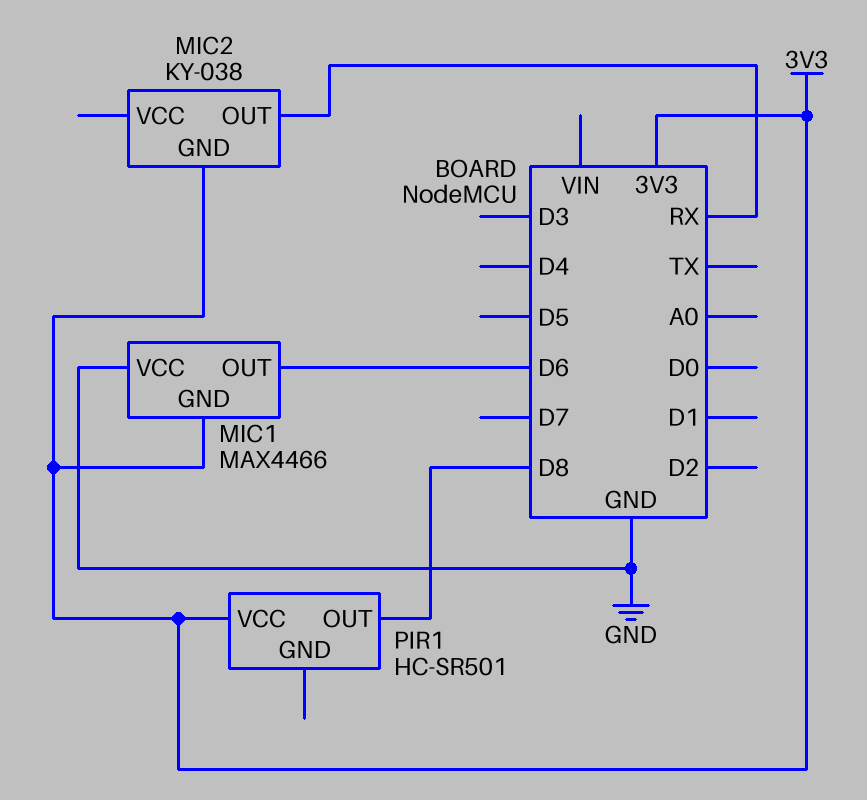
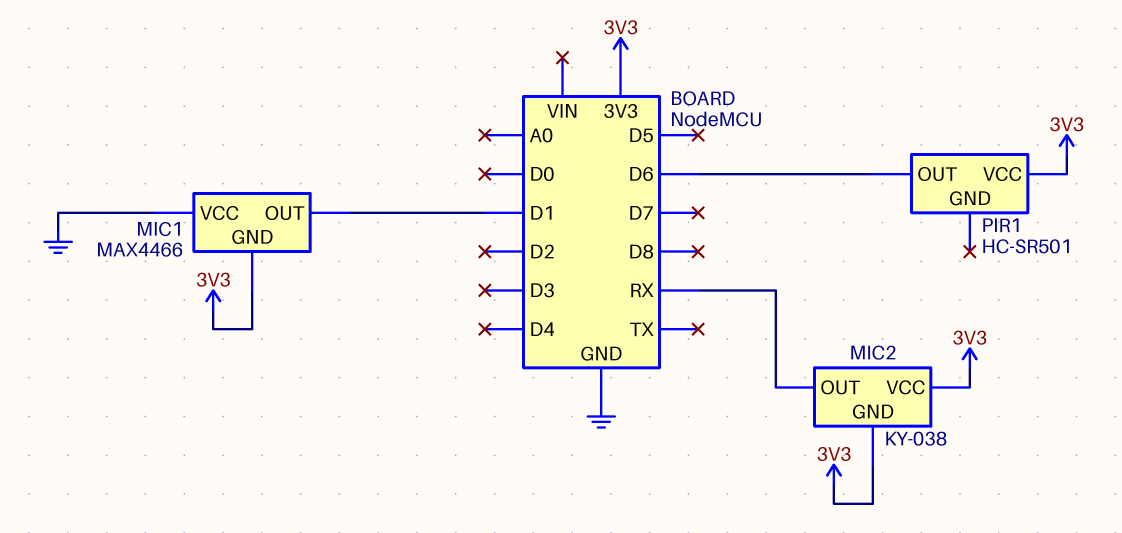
MIC1 pin OUT: D6 -> D1
MIC2 pin VCC: none -> 3V3
PIR1 pin OUT: D8 -> D6

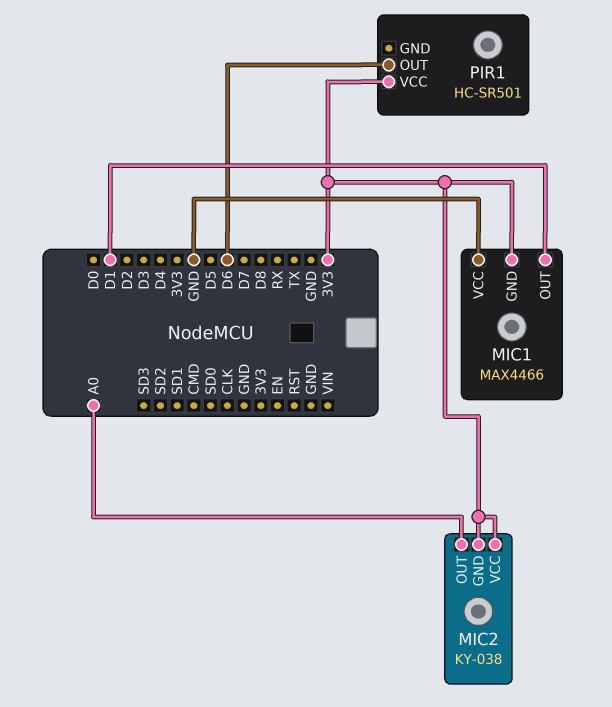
MIC2 pin OUT: RX -> A0

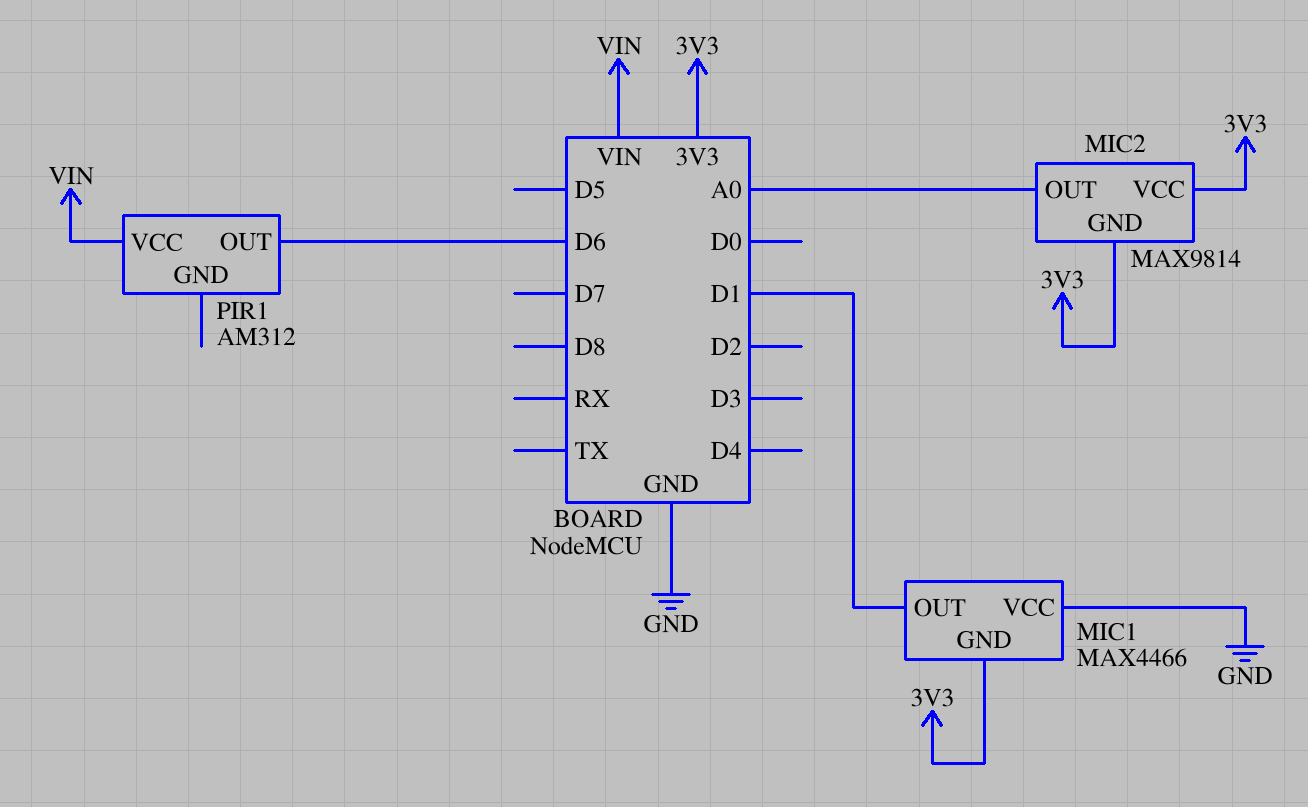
MIC2: KY-038 -> MAX9814
PIR1: HC-SR501 -> AM312
PIR1 pin VCC: 3V3 -> VIN

